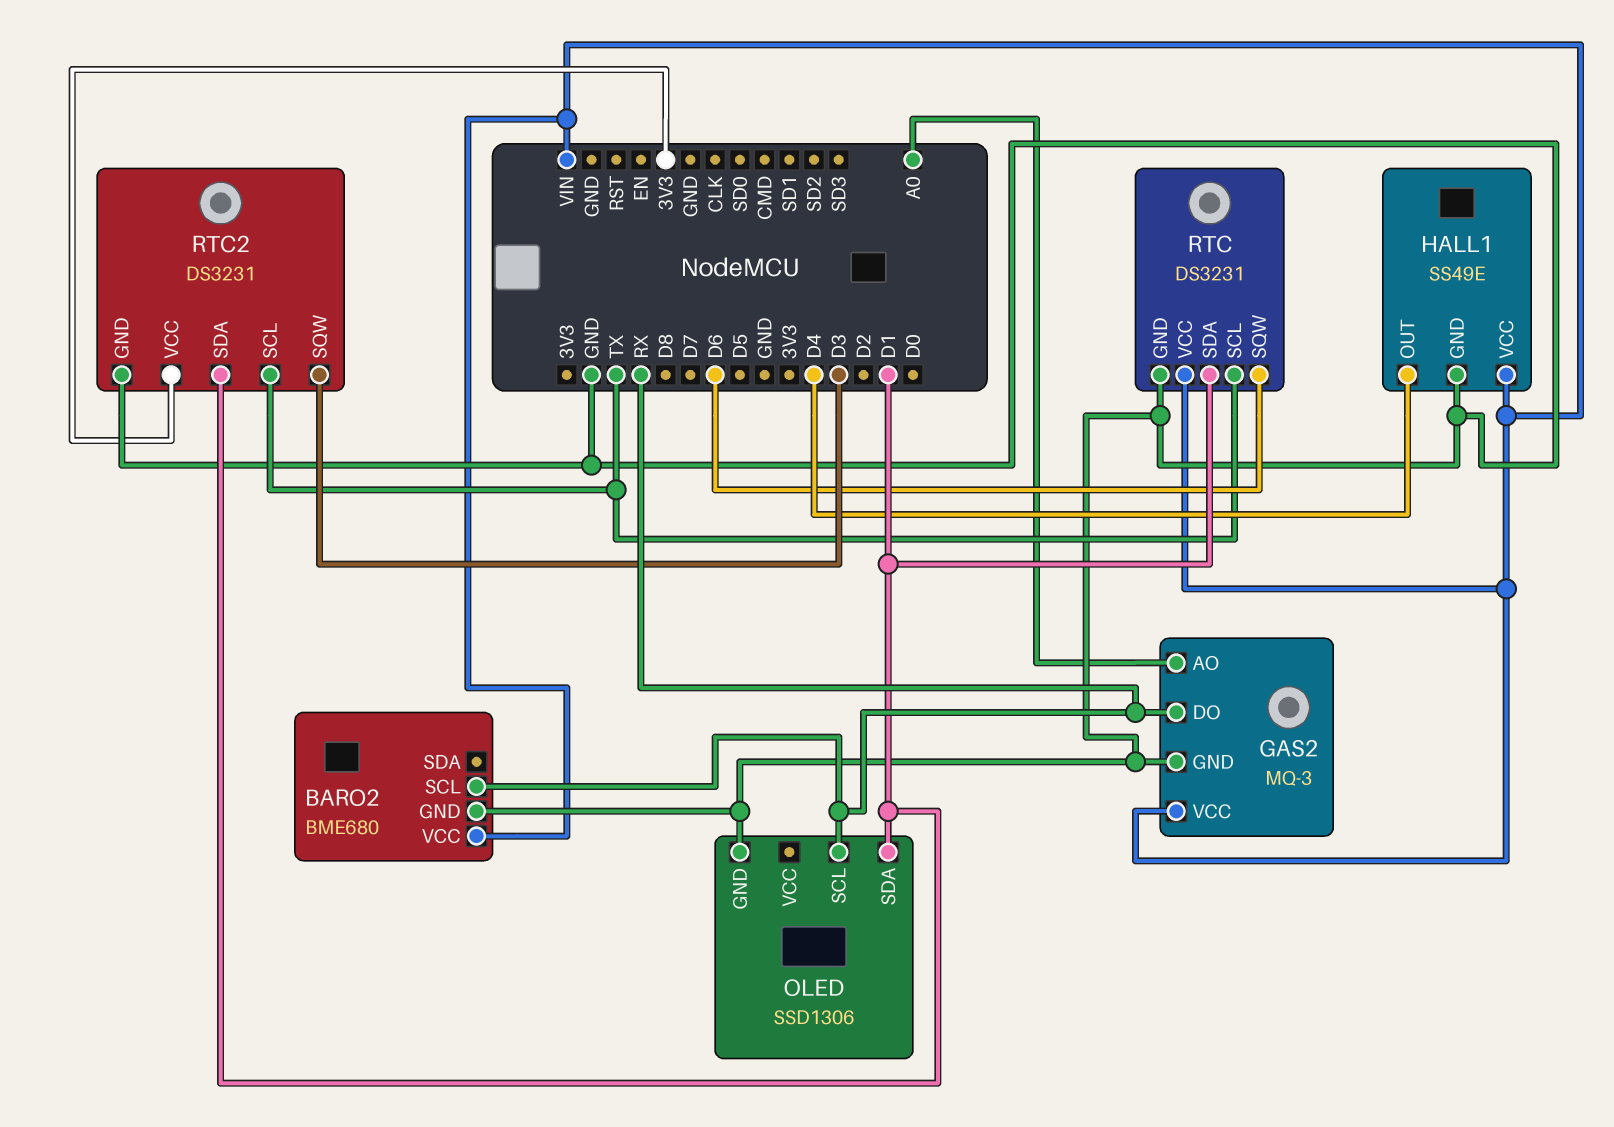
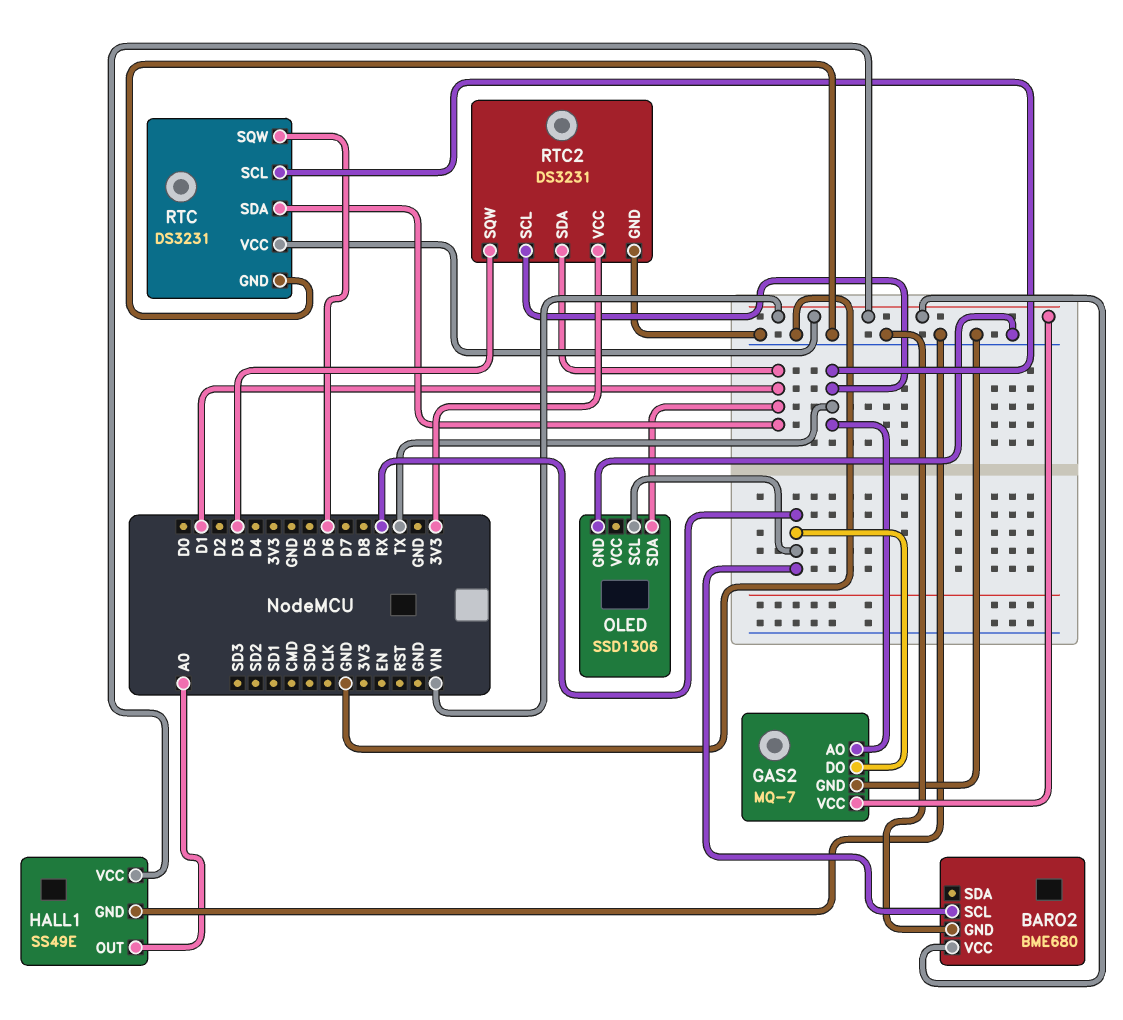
GAS2: MQ-3 -> MQ-7
GAS2 pin AO: A0 -> TX
HALL1 pin OUT: D4 -> A0

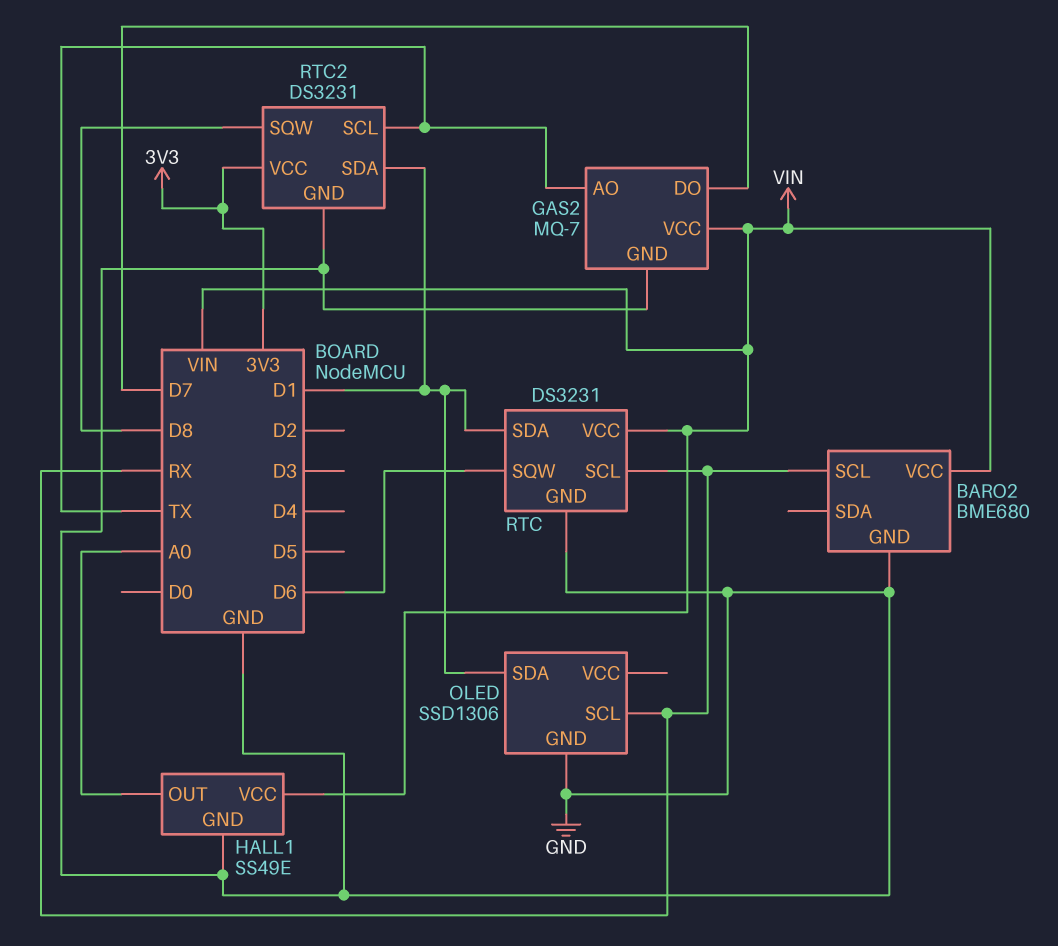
GAS2 pin DO: RX -> D7
RTC pin SCL: TX -> RX
RTC2 pin SQW: D3 -> D8

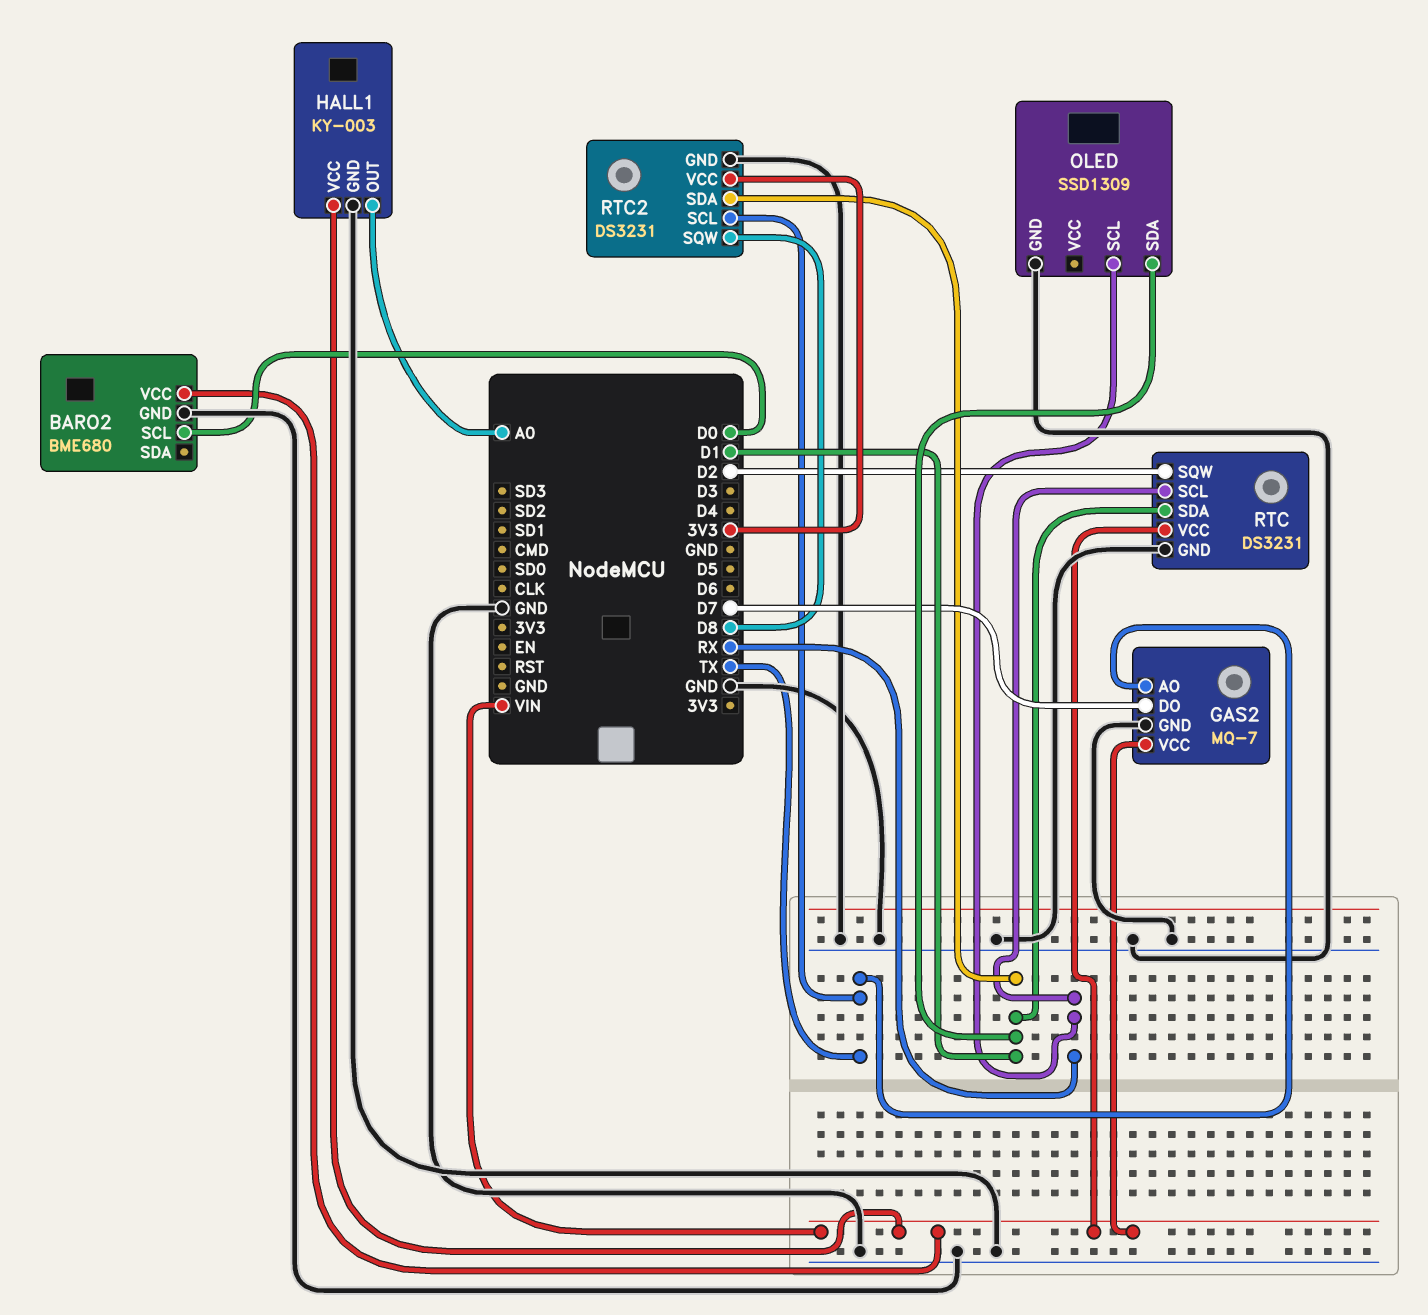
BARO2 pin SCL: RX -> D0
HALL1: SS49E -> KY-003
OLED: SSD1306 -> SSD1309
RTC pin SQW: D6 -> D2

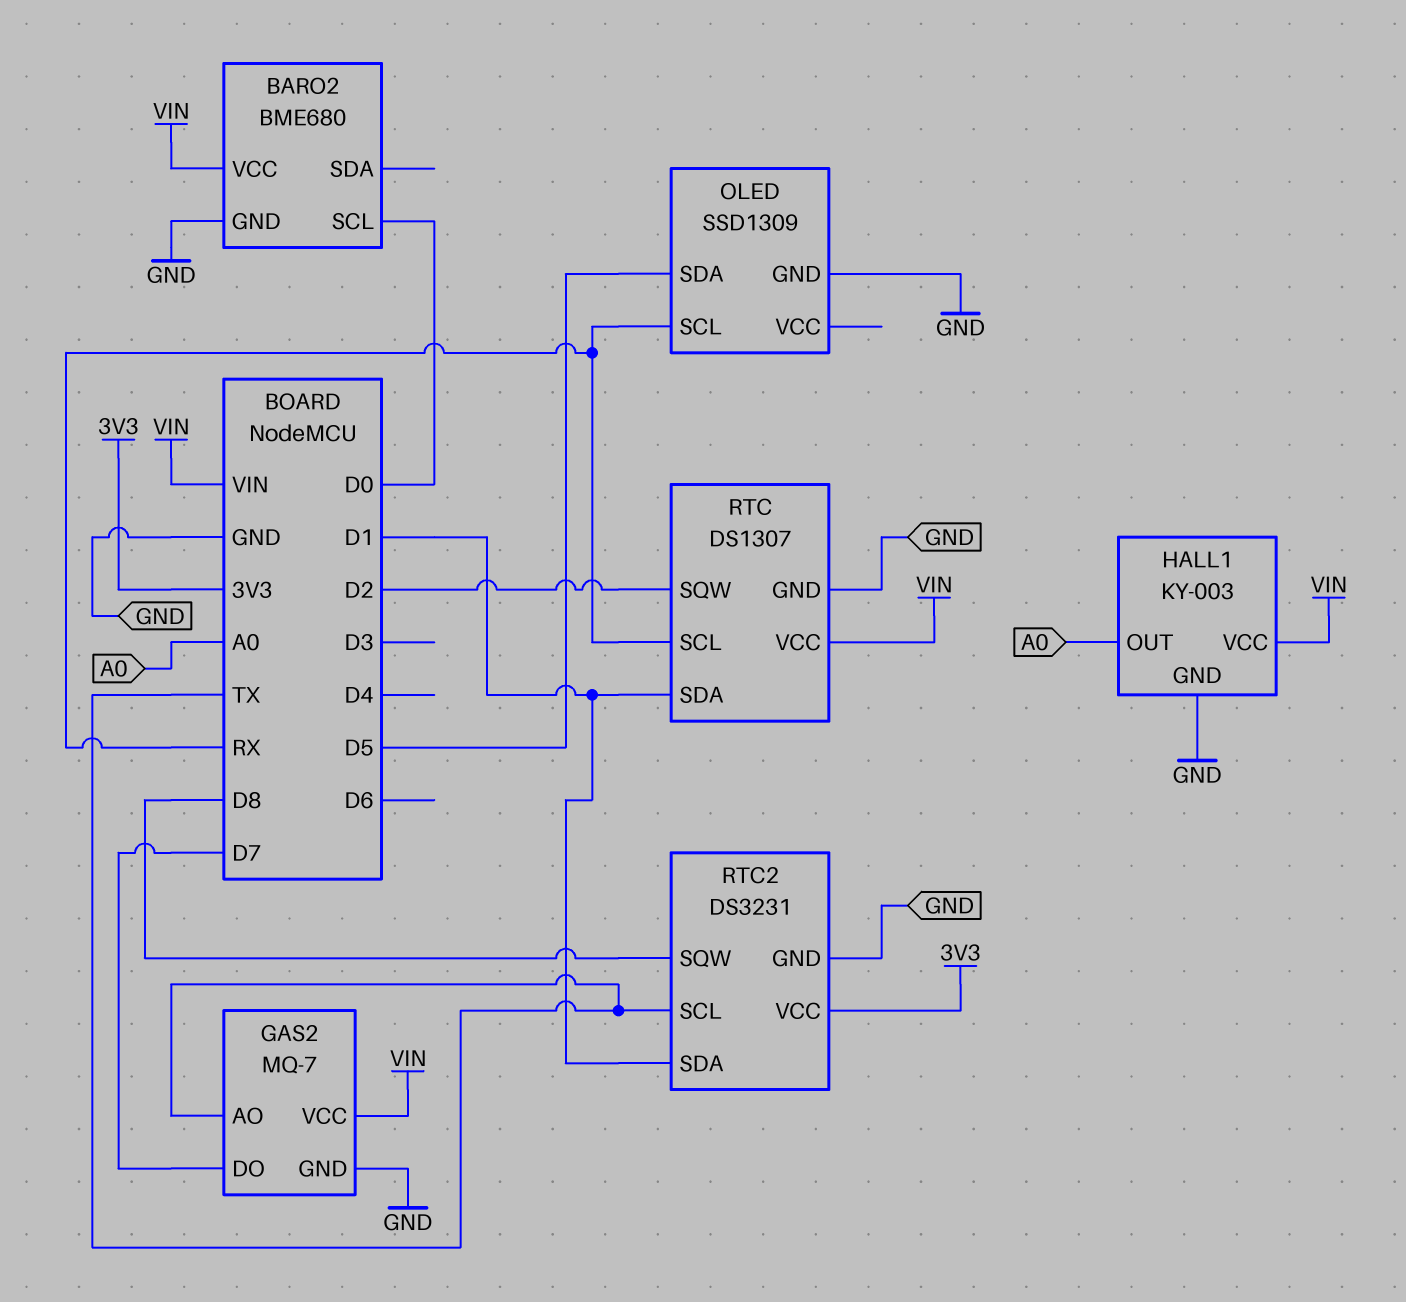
OLED pin SDA: D1 -> D5
RTC: DS3231 -> DS1307

